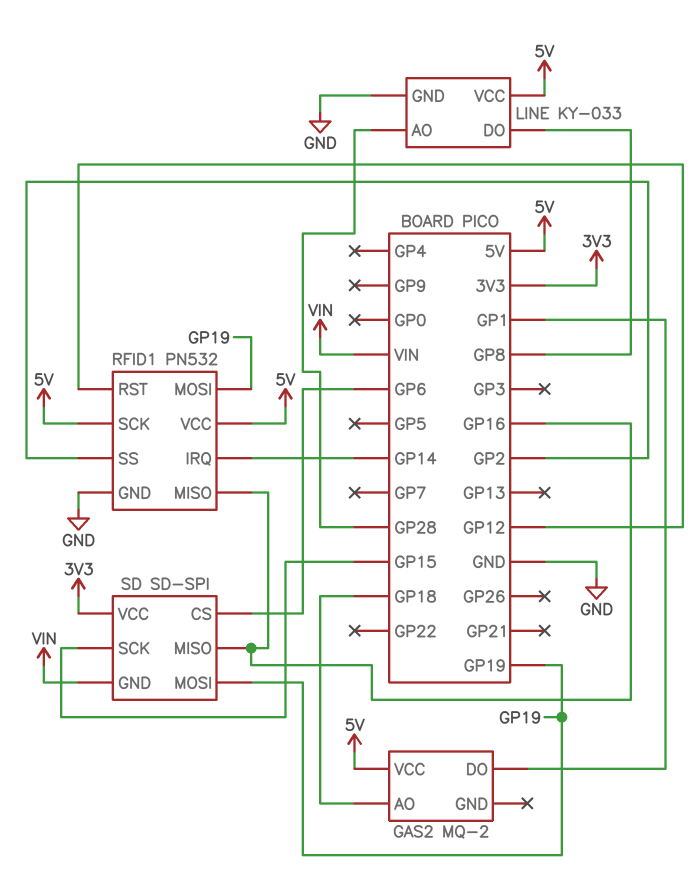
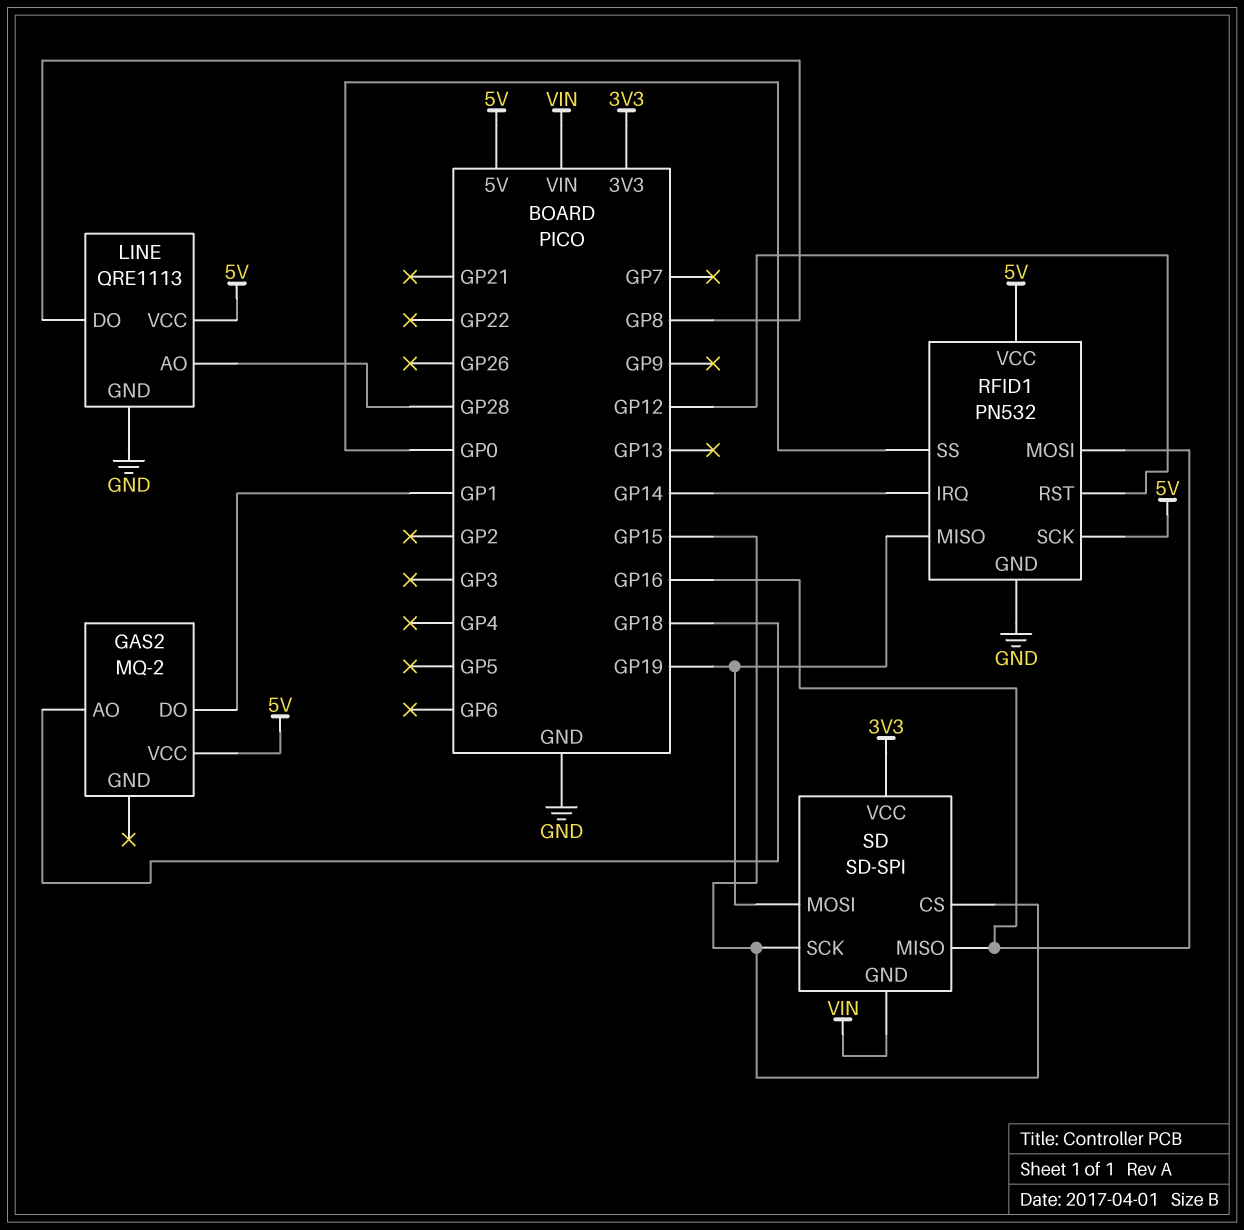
LINE: KY-033 -> QRE1113
RFID1 pin MISO: GP16 -> GP19
RFID1 pin MOSI: GP19 -> GP16
RFID1 pin SS: GP2 -> GP0
SD pin CS: GP6 -> GP15

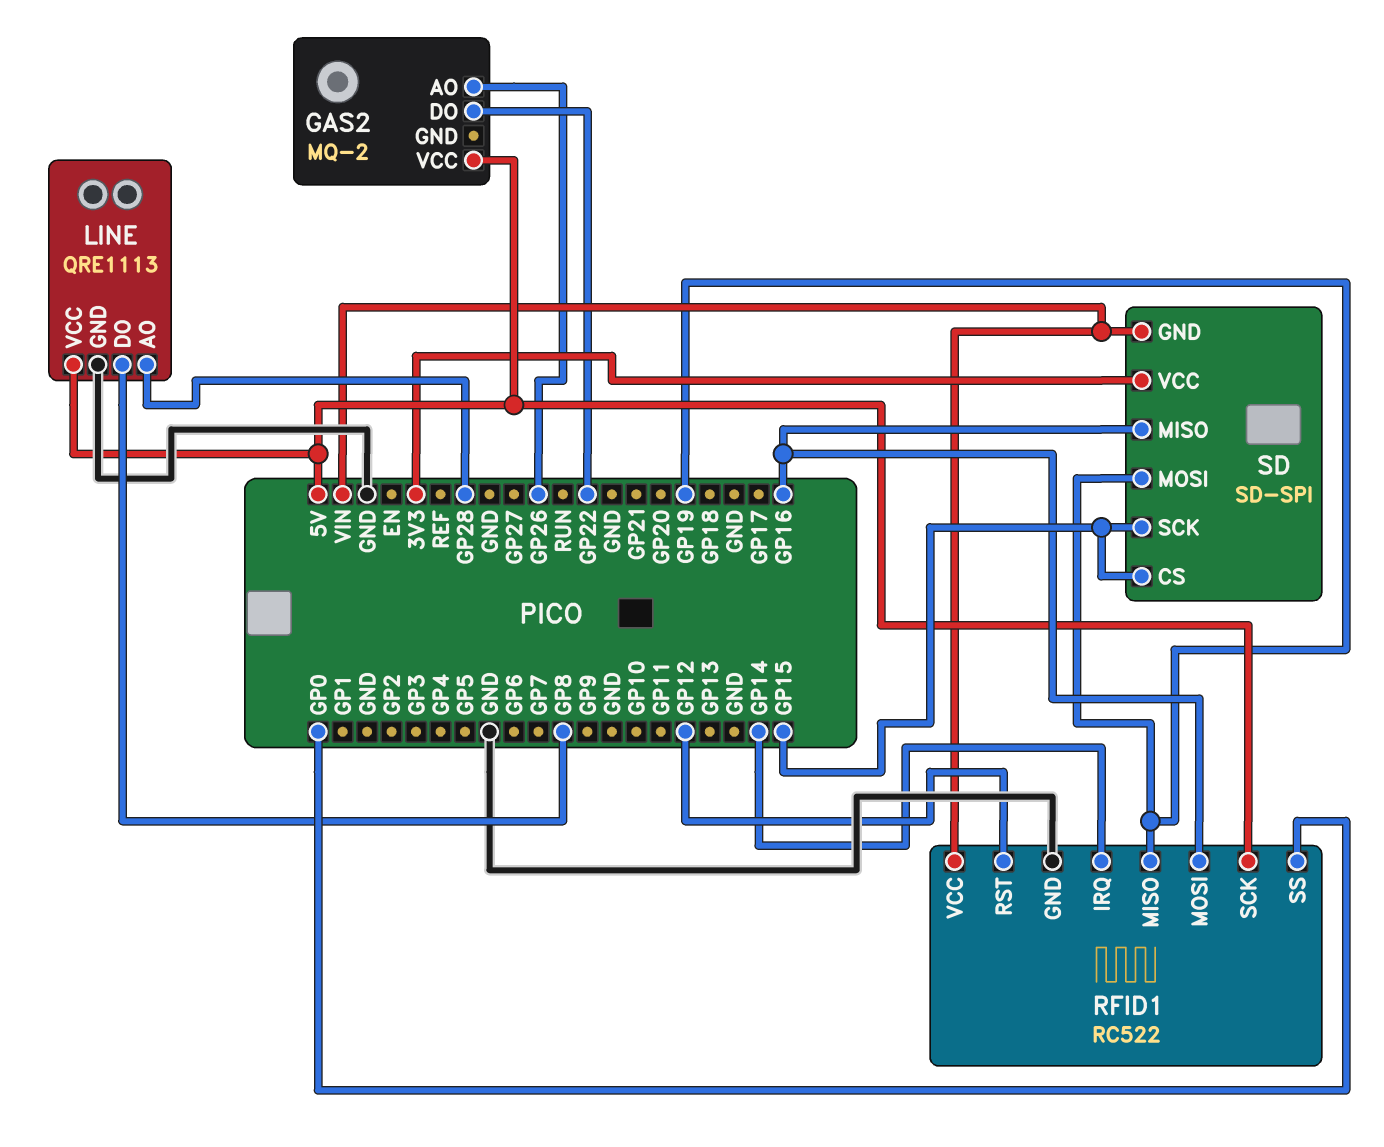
GAS2 pin AO: GP18 -> GP26
GAS2 pin DO: GP1 -> GP22
RFID1: PN532 -> RC522
RFID1 pin VCC: 5V -> VIN

